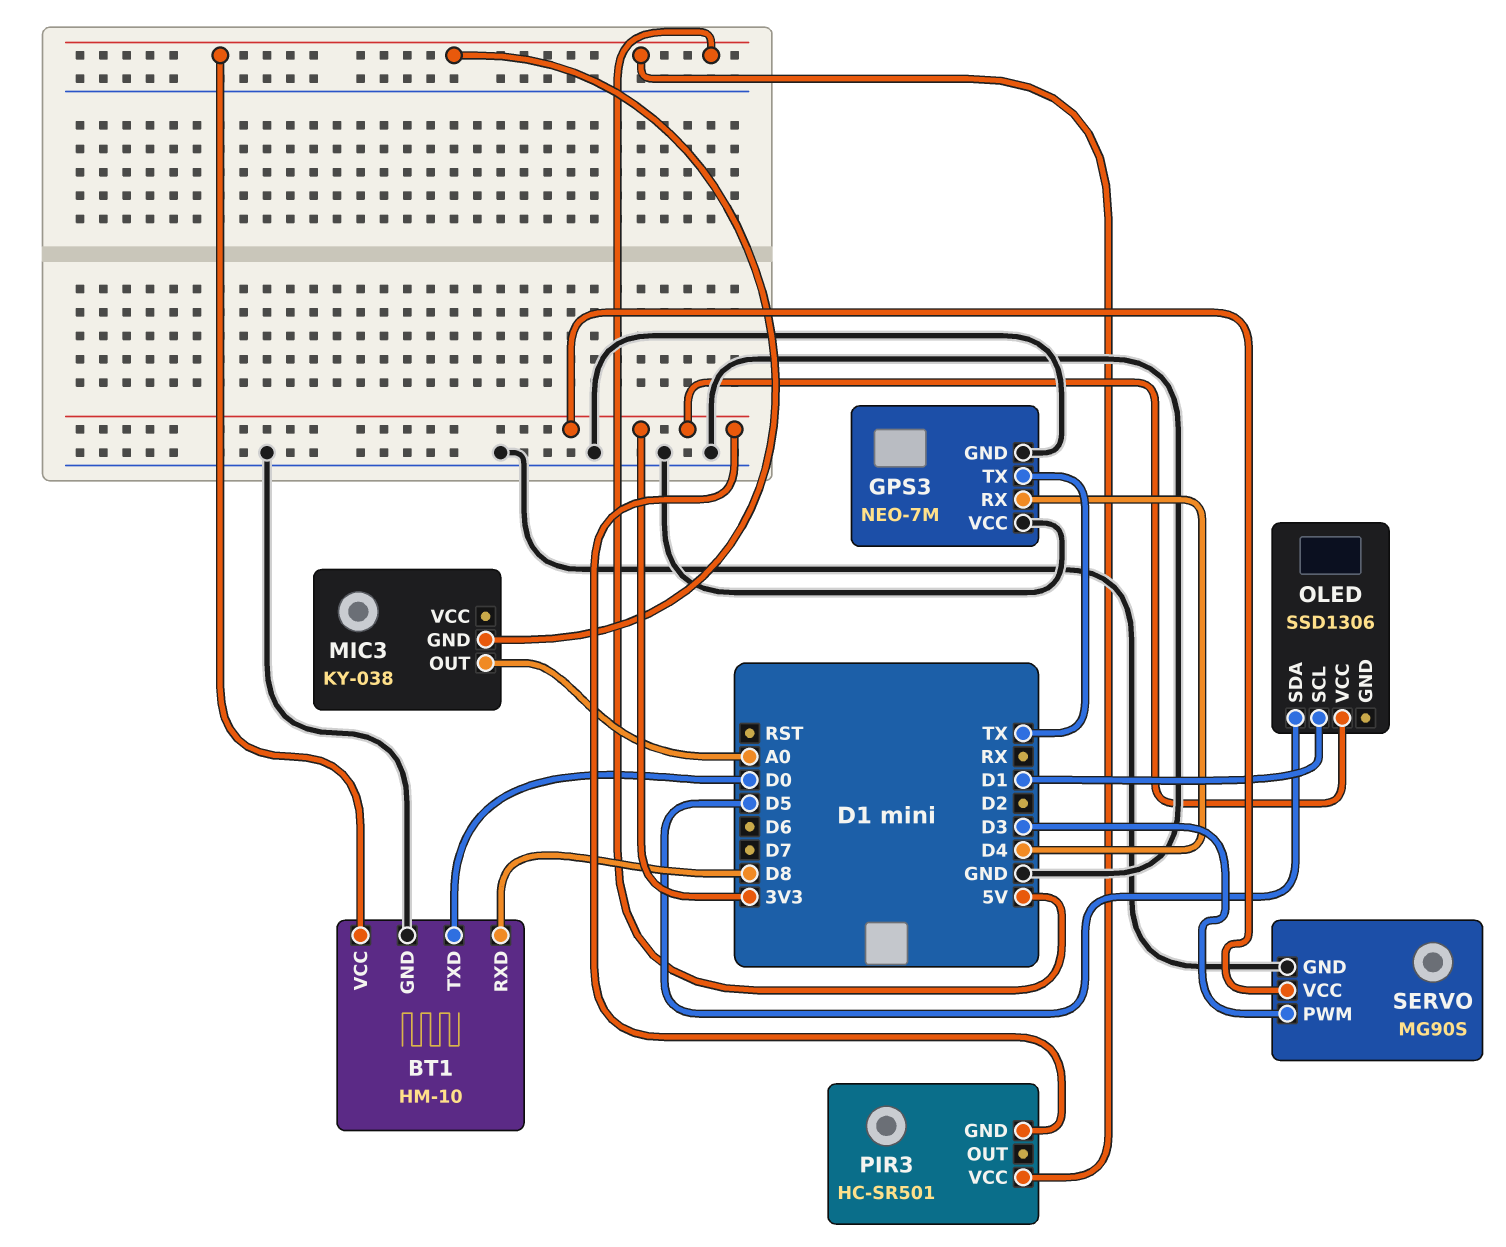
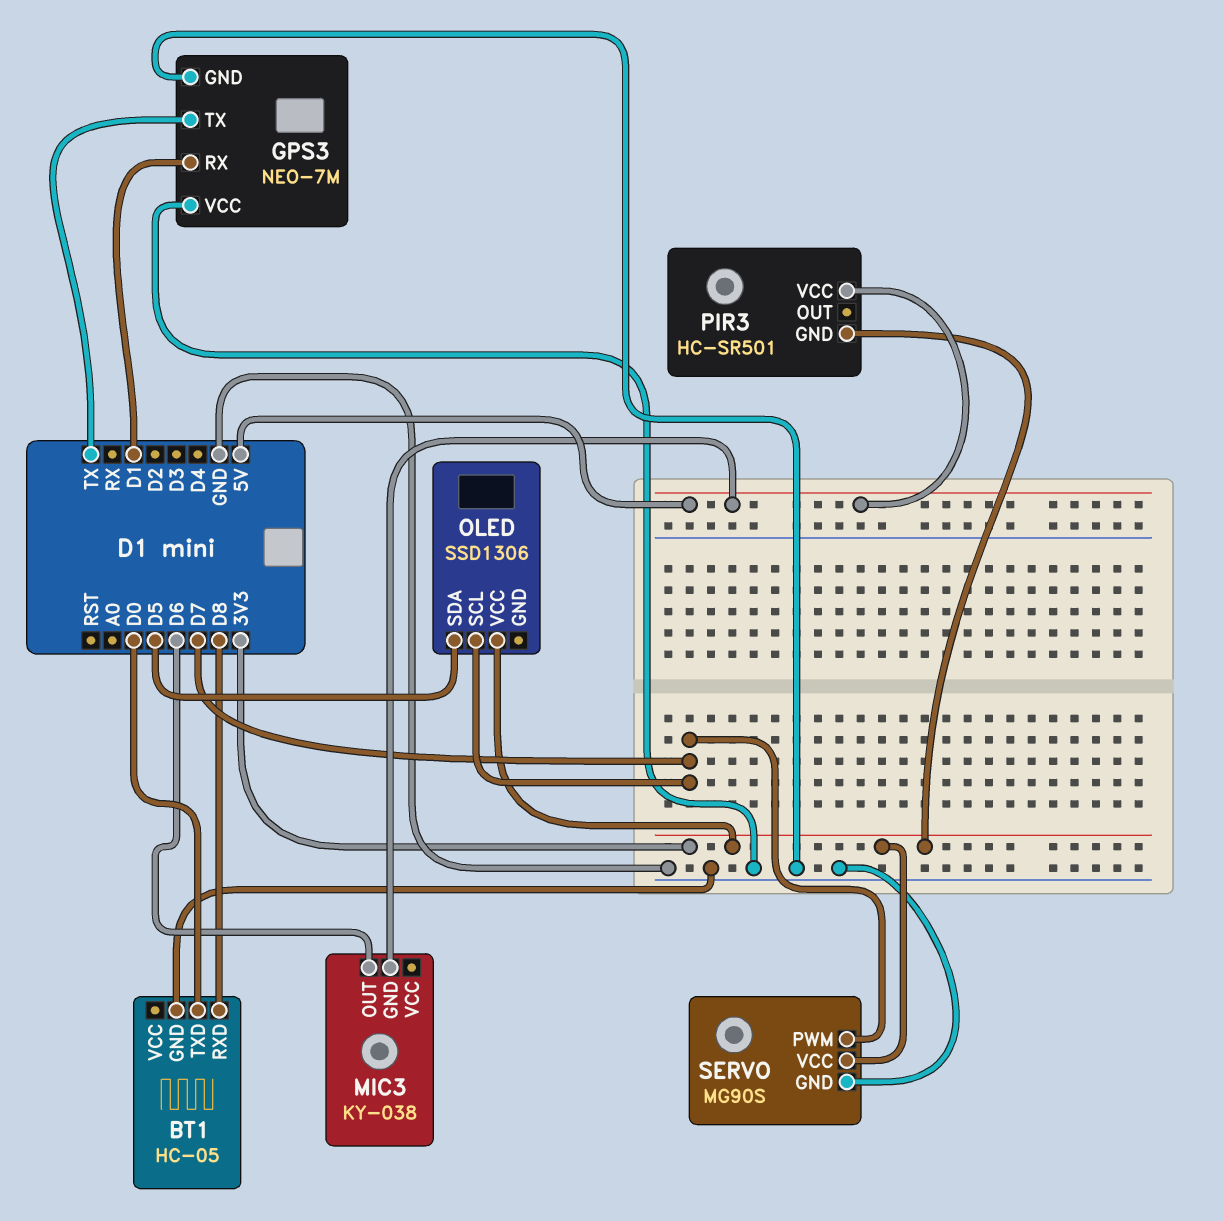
BT1: HM-10 -> HC-05
BT1 pin VCC: 5V -> none
GPS3 pin RX: D4 -> D1
MIC3 pin OUT: A0 -> D6
OLED pin SCL: D1 -> D7
SERVO pin PWM: D3 -> D7

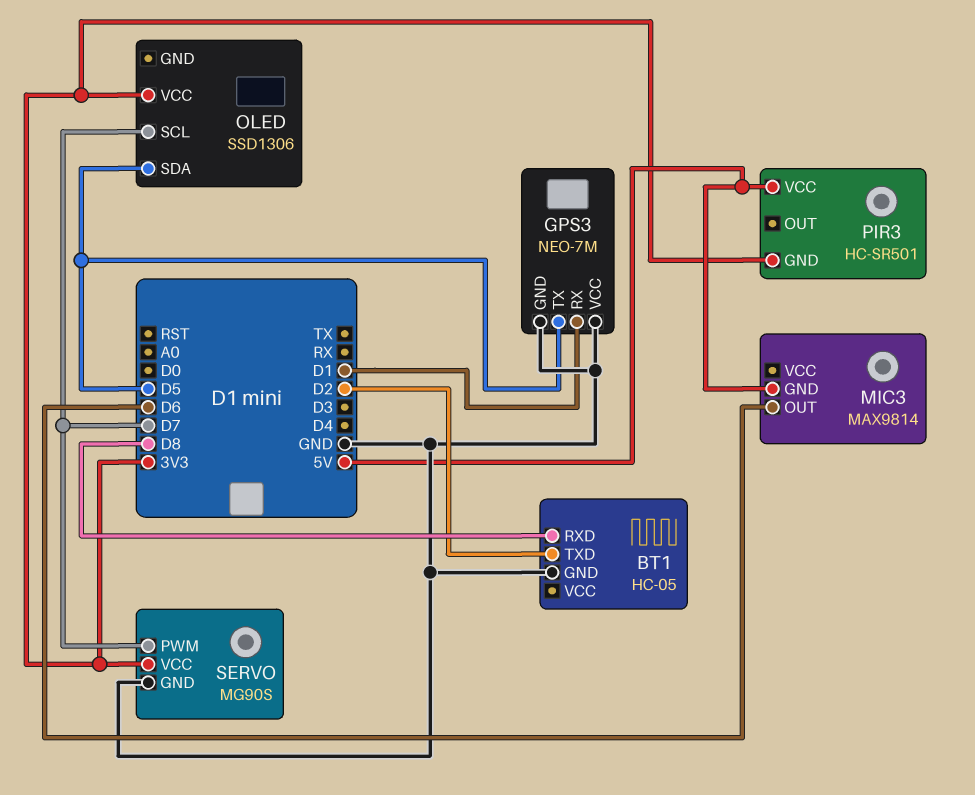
BT1 pin TXD: D0 -> D2
GPS3 pin TX: TX -> D5
MIC3: KY-038 -> MAX9814

